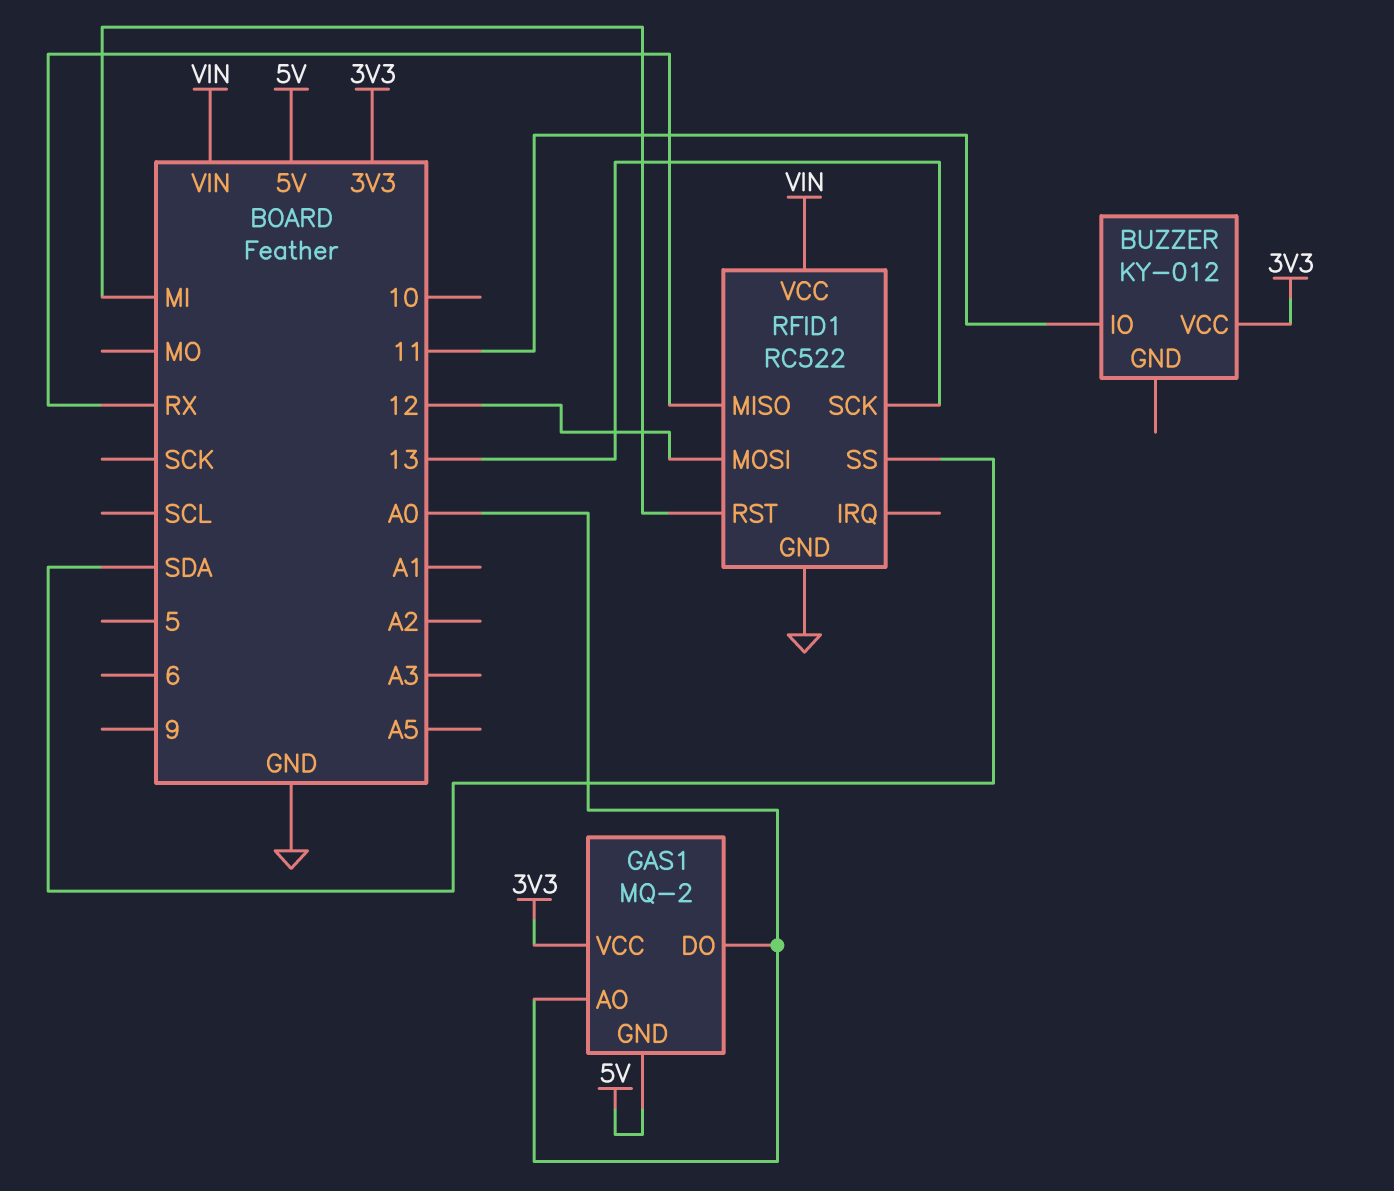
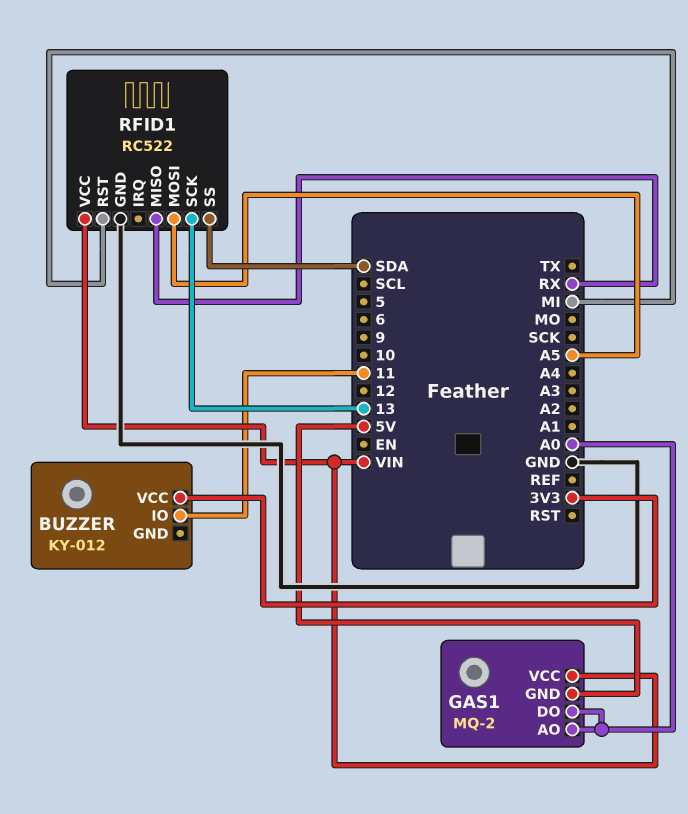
GAS1 pin VCC: 3V3 -> VIN
RFID1 pin MOSI: 12 -> A5

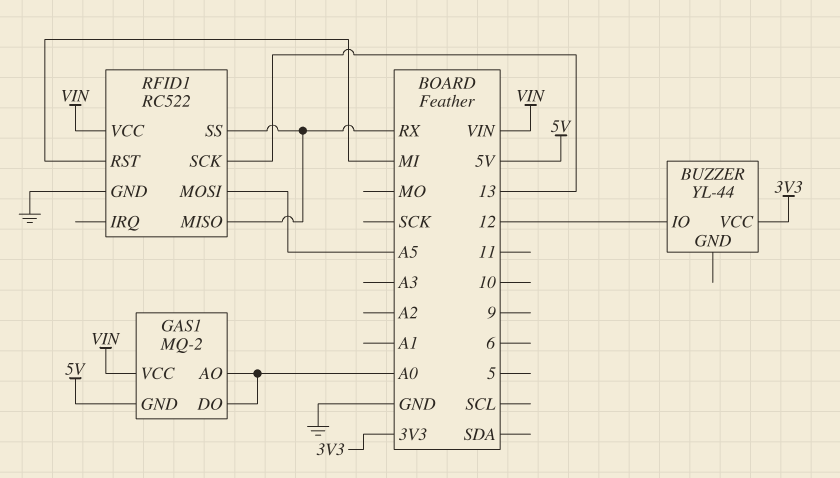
BUZZER: KY-012 -> YL-44
BUZZER pin IO: 11 -> 12
RFID1 pin SS: SDA -> RX

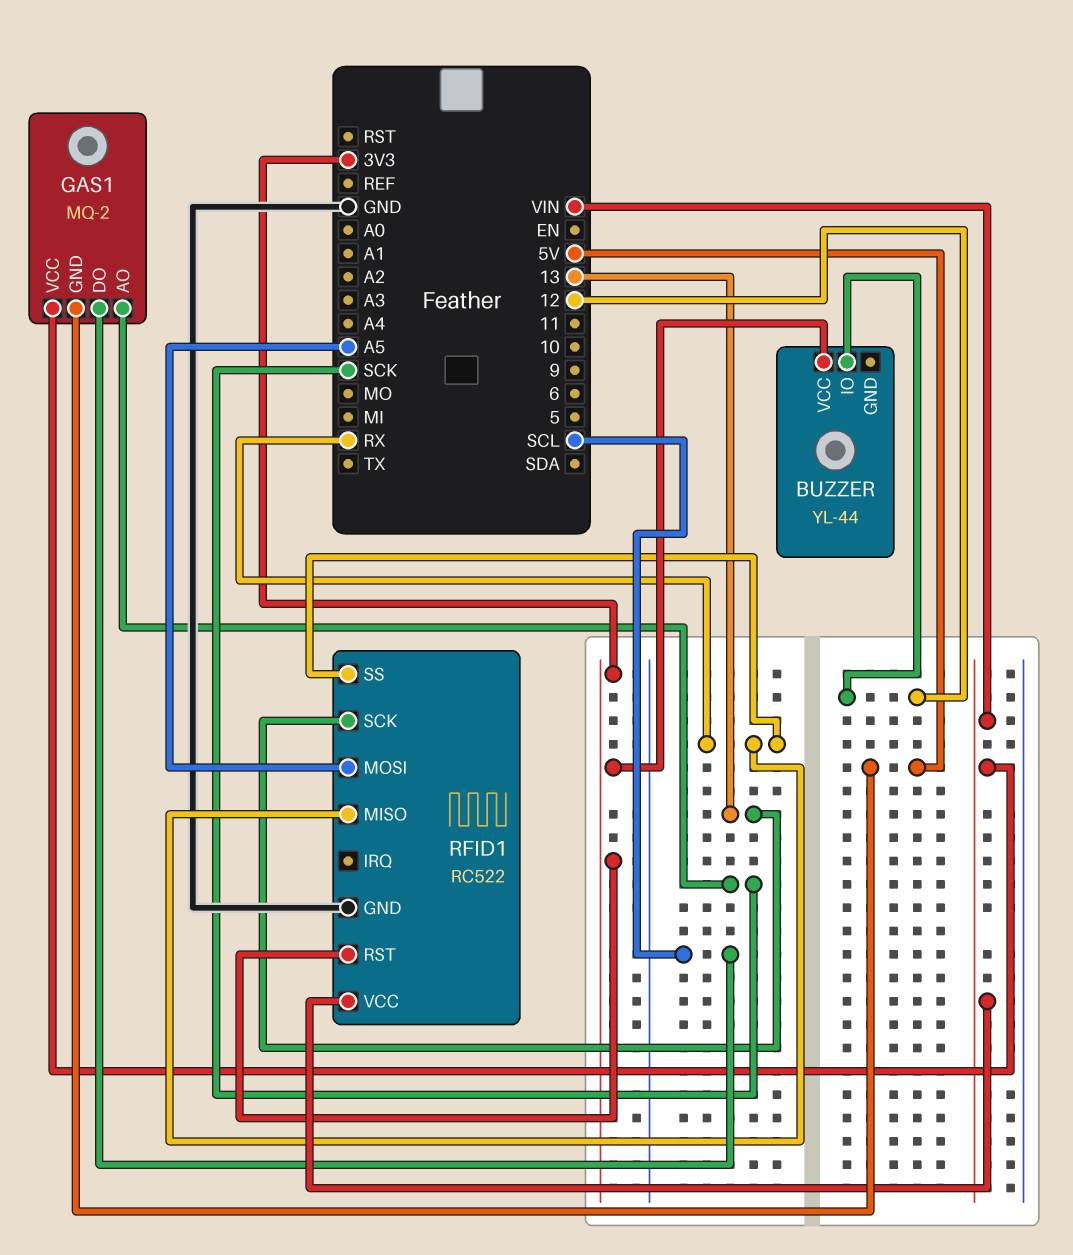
GAS1 pin AO: A0 -> SCK
GAS1 pin DO: A0 -> SCL
RFID1 pin RST: MI -> 3V3

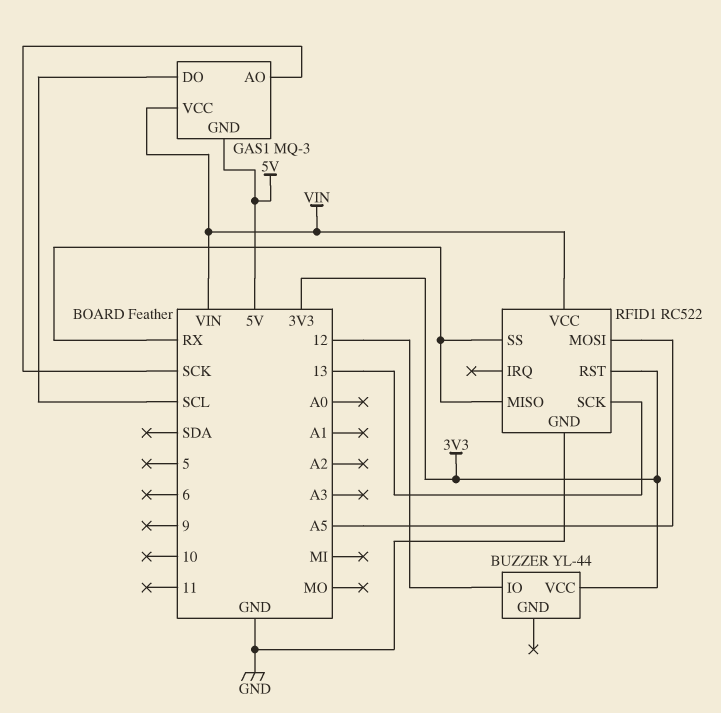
GAS1: MQ-2 -> MQ-3

